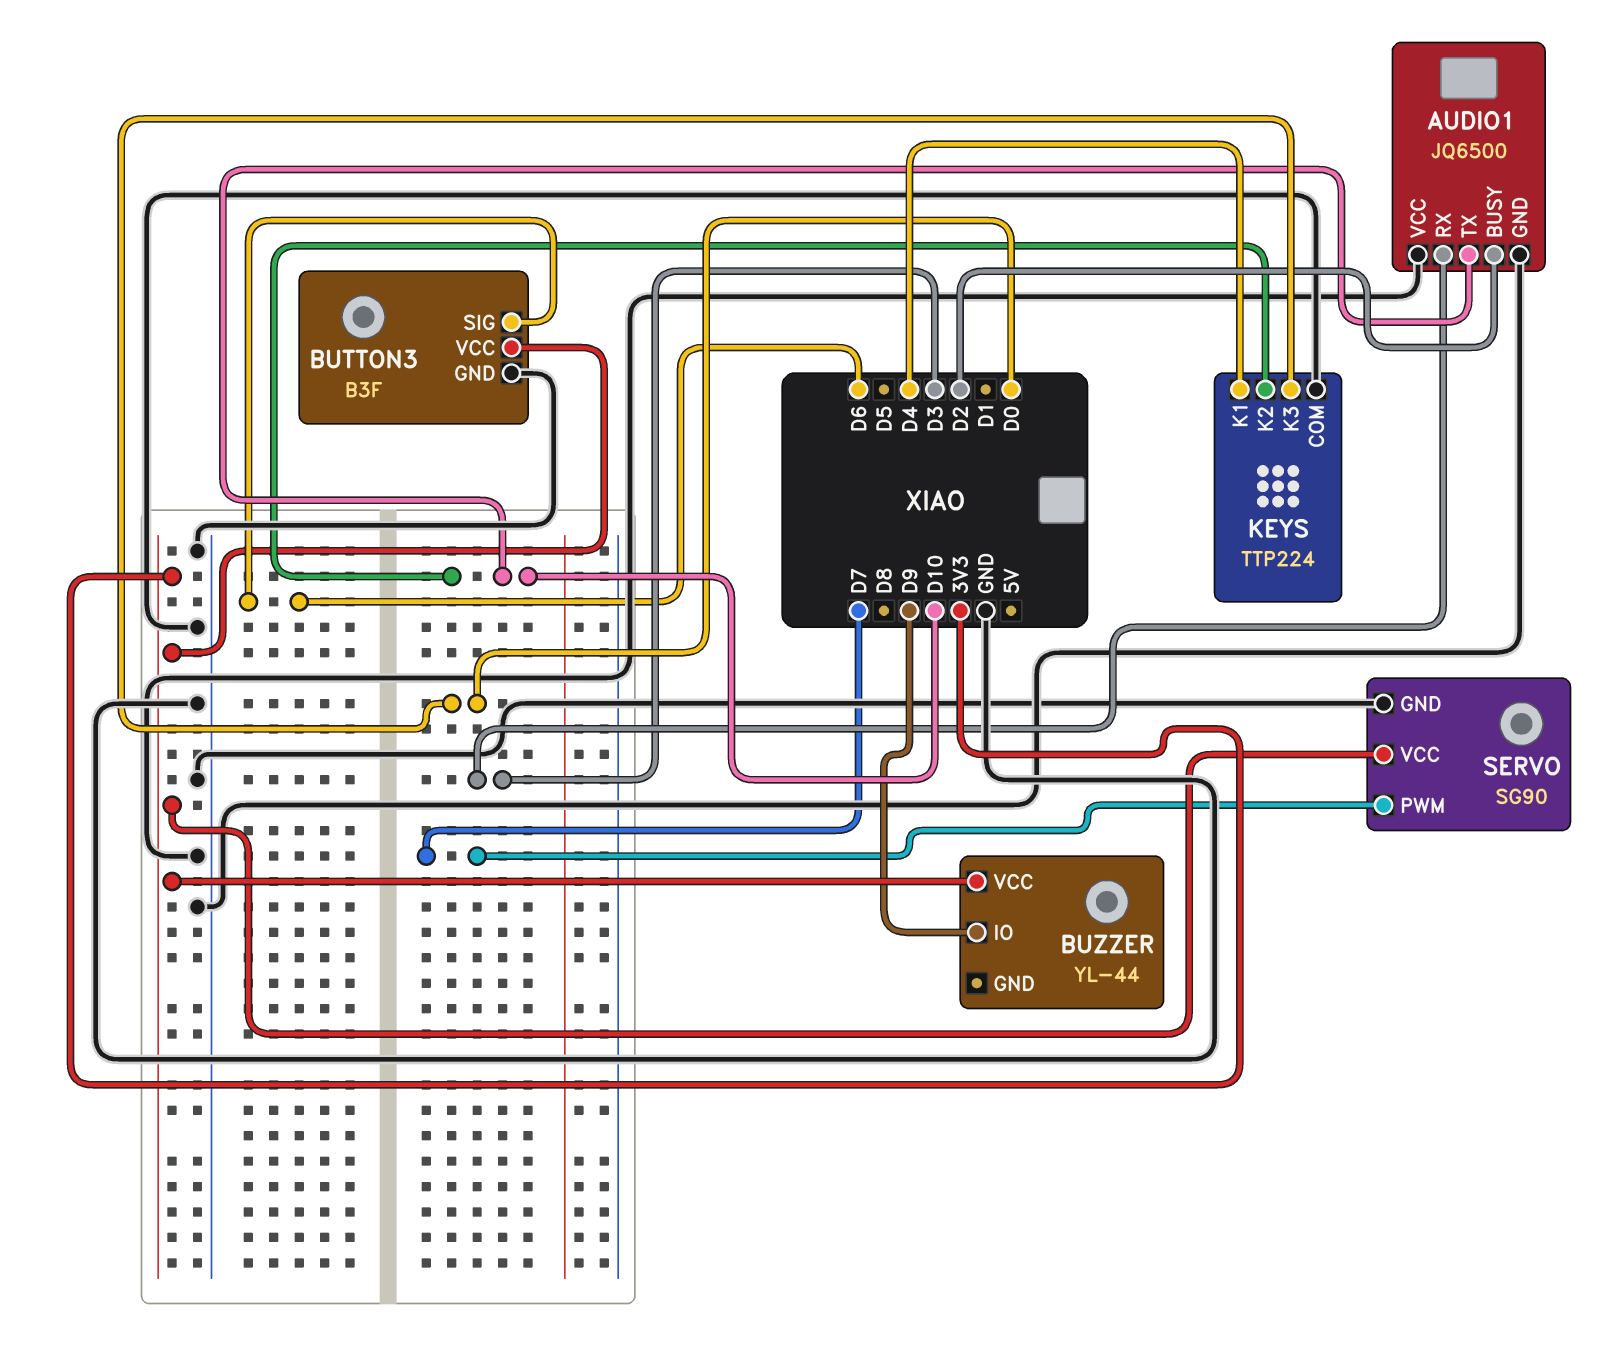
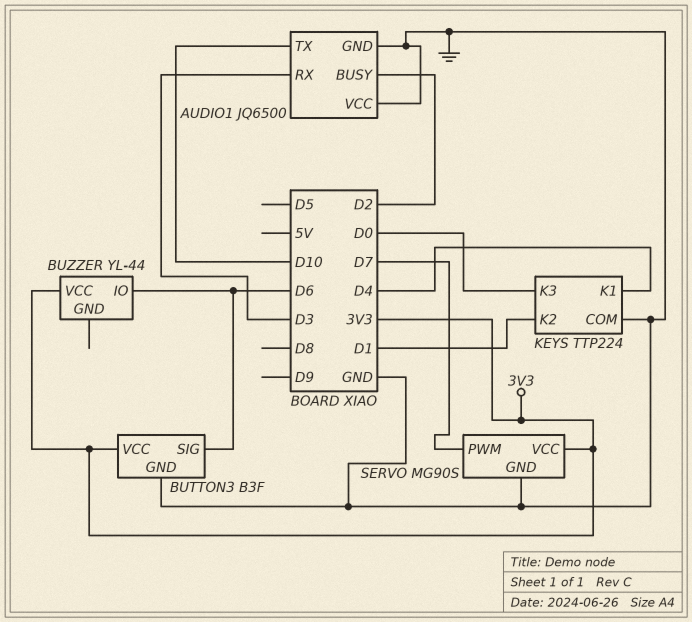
BUZZER pin IO: D9 -> D6
KEYS pin K2: D10 -> D1
SERVO: SG90 -> MG90S

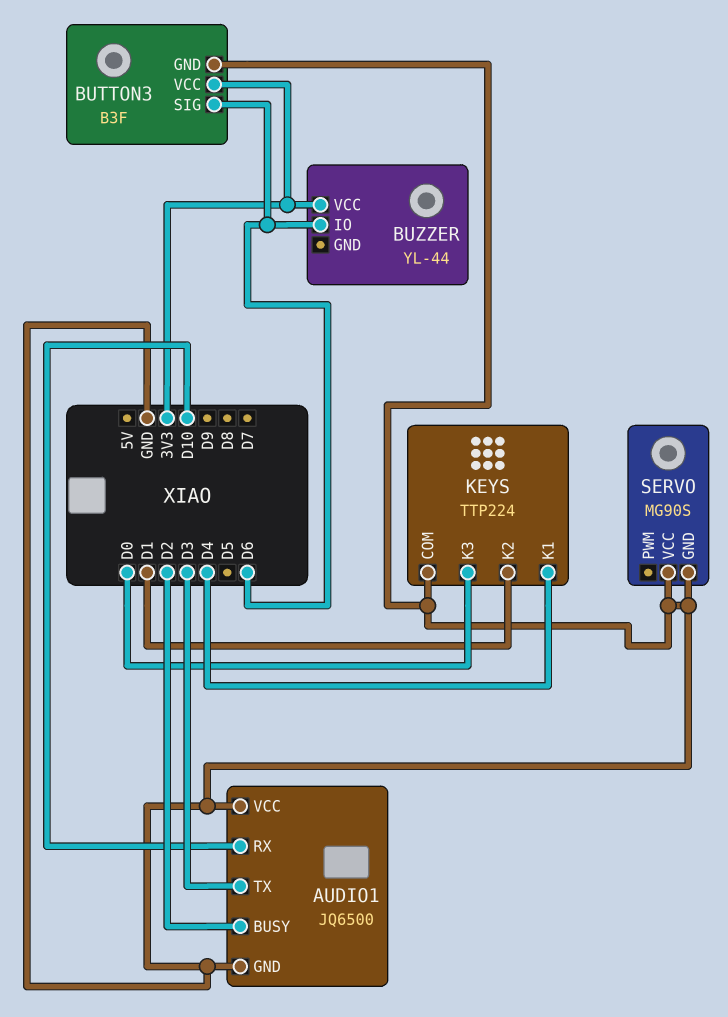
AUDIO1 pin RX: D3 -> D10
AUDIO1 pin TX: D10 -> D3
SERVO pin PWM: D7 -> none
SERVO pin VCC: 3V3 -> GND

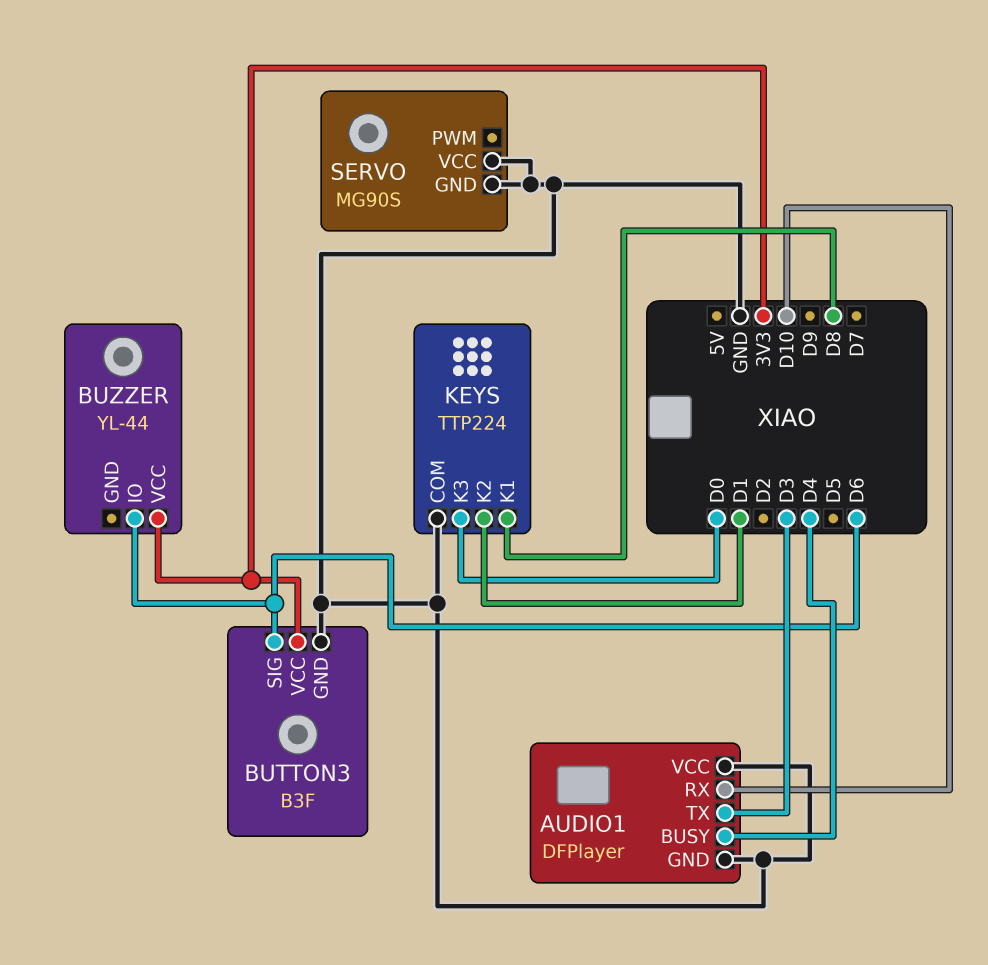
AUDIO1: JQ6500 -> DFPlayer
AUDIO1 pin BUSY: D2 -> D4
KEYS pin K1: D4 -> D8

